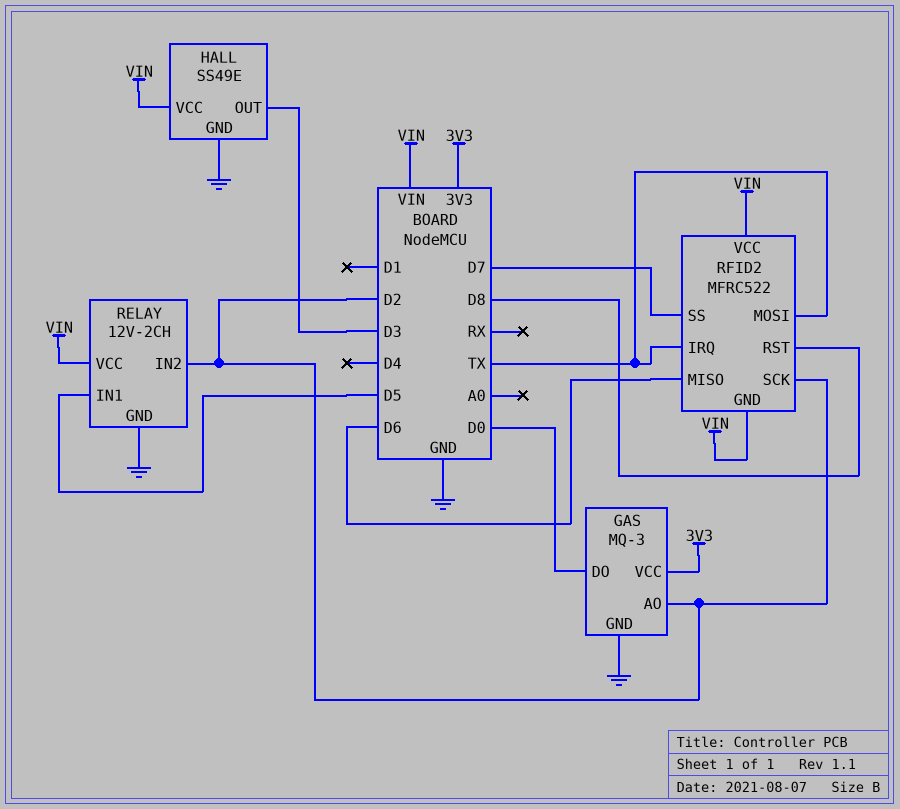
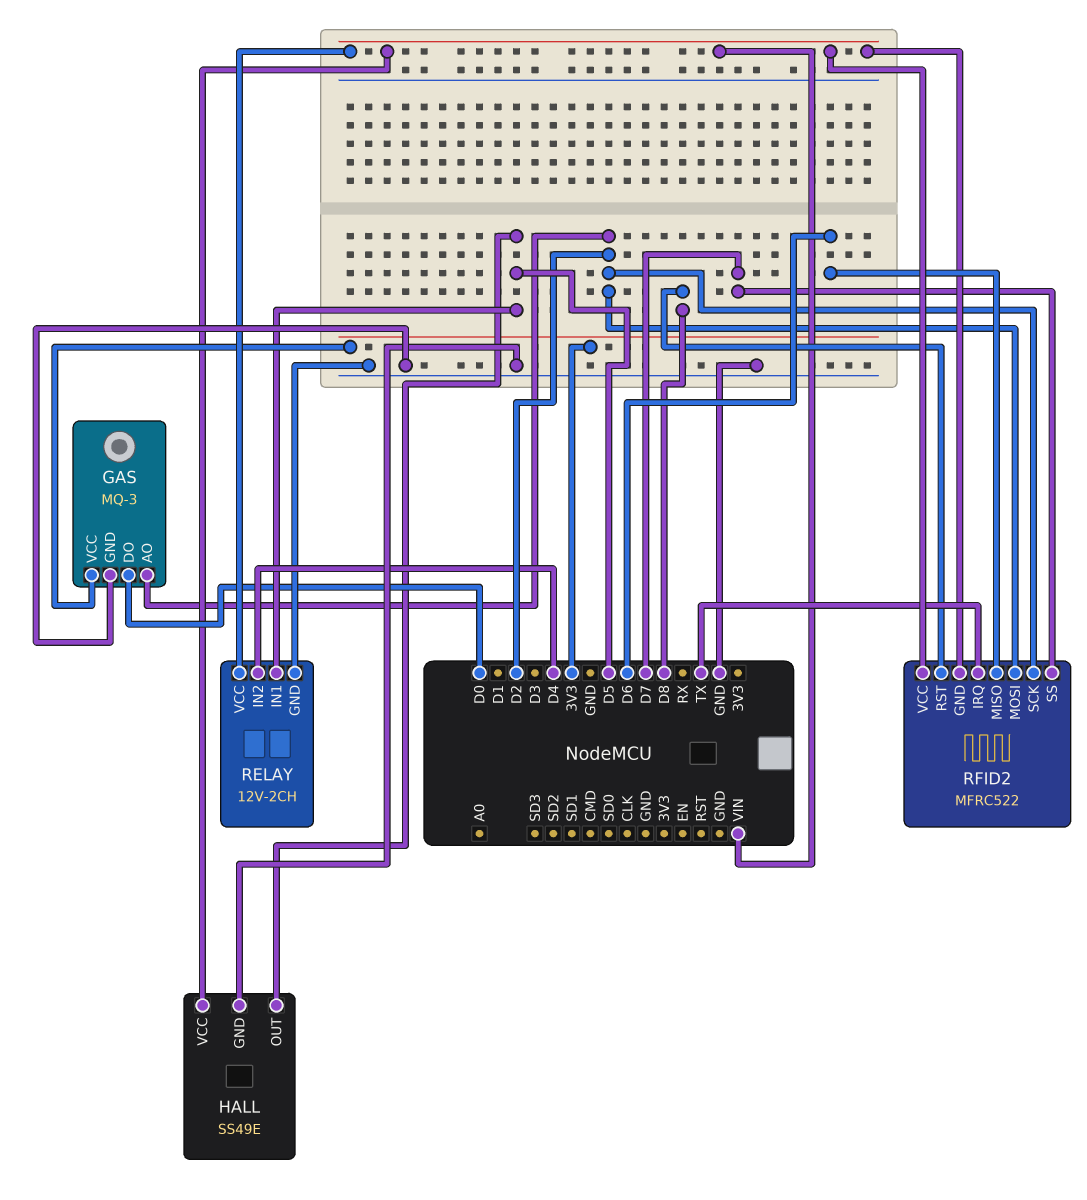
HALL pin OUT: D3 -> D5
RELAY pin IN2: D2 -> D4
RFID2 pin MOSI: TX -> D2

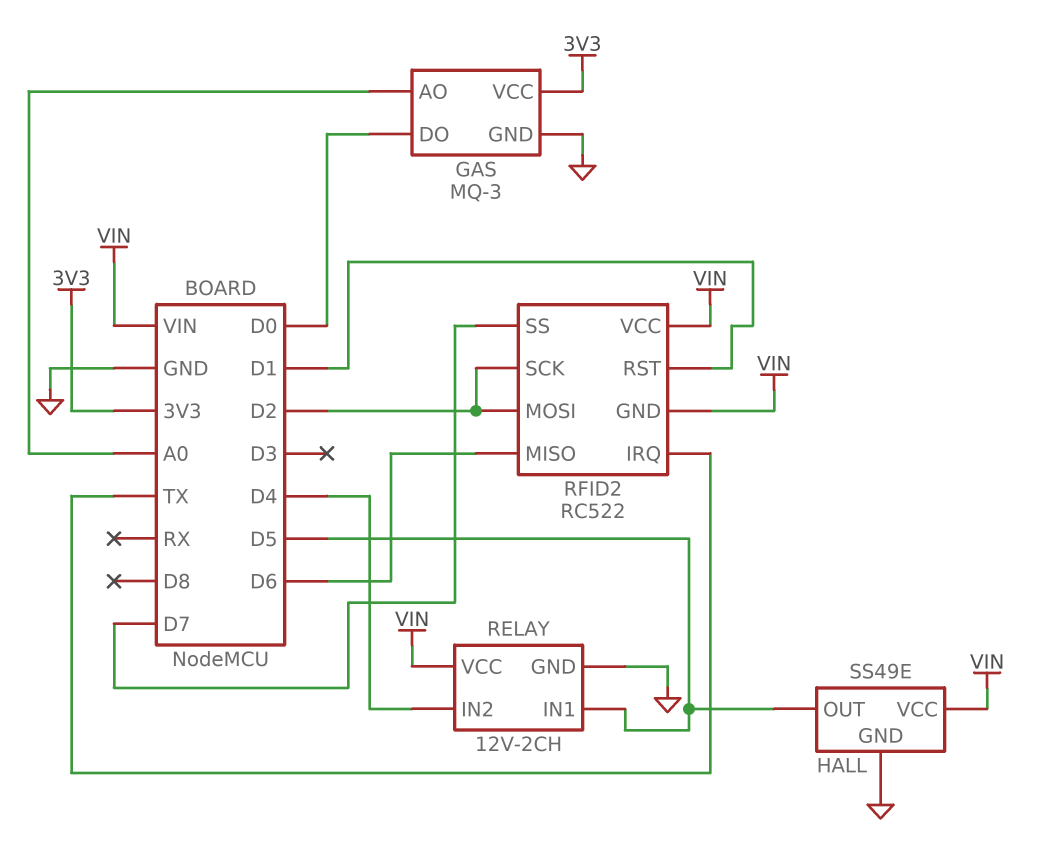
GAS pin AO: D2 -> A0
RFID2: MFRC522 -> RC522
RFID2 pin RST: D8 -> D1

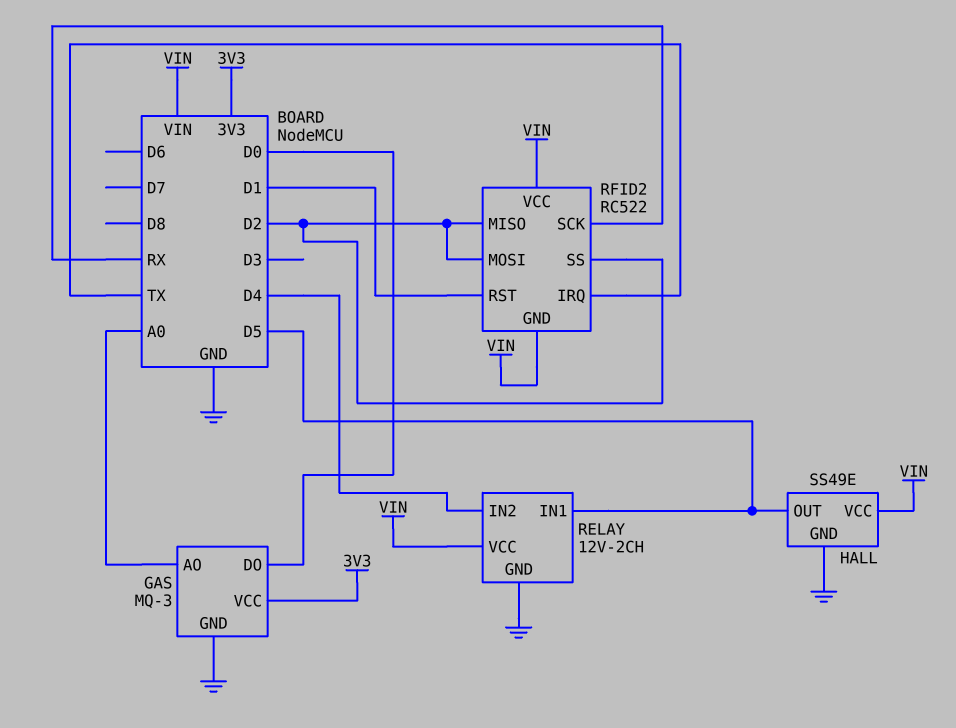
RFID2 pin MISO: D6 -> D2
RFID2 pin SCK: D2 -> RX
RFID2 pin SS: D7 -> D2

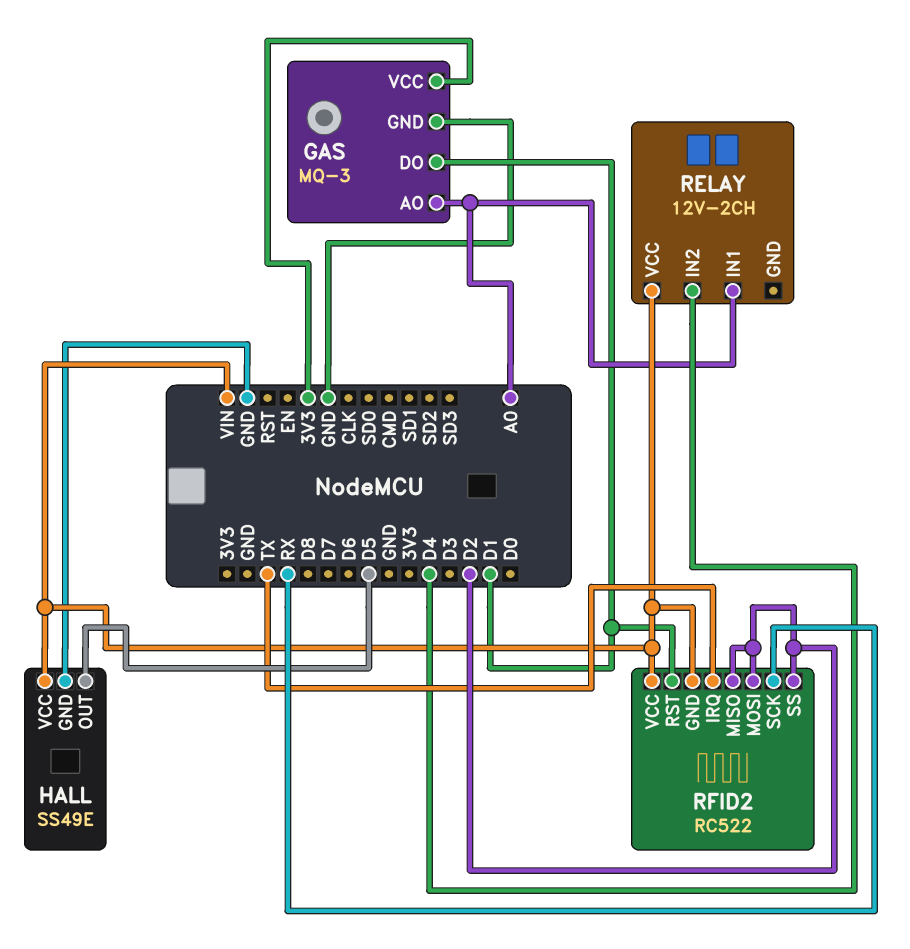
GAS pin DO: D0 -> D1
RELAY pin GND: GND -> none
RELAY pin IN1: D5 -> A0

